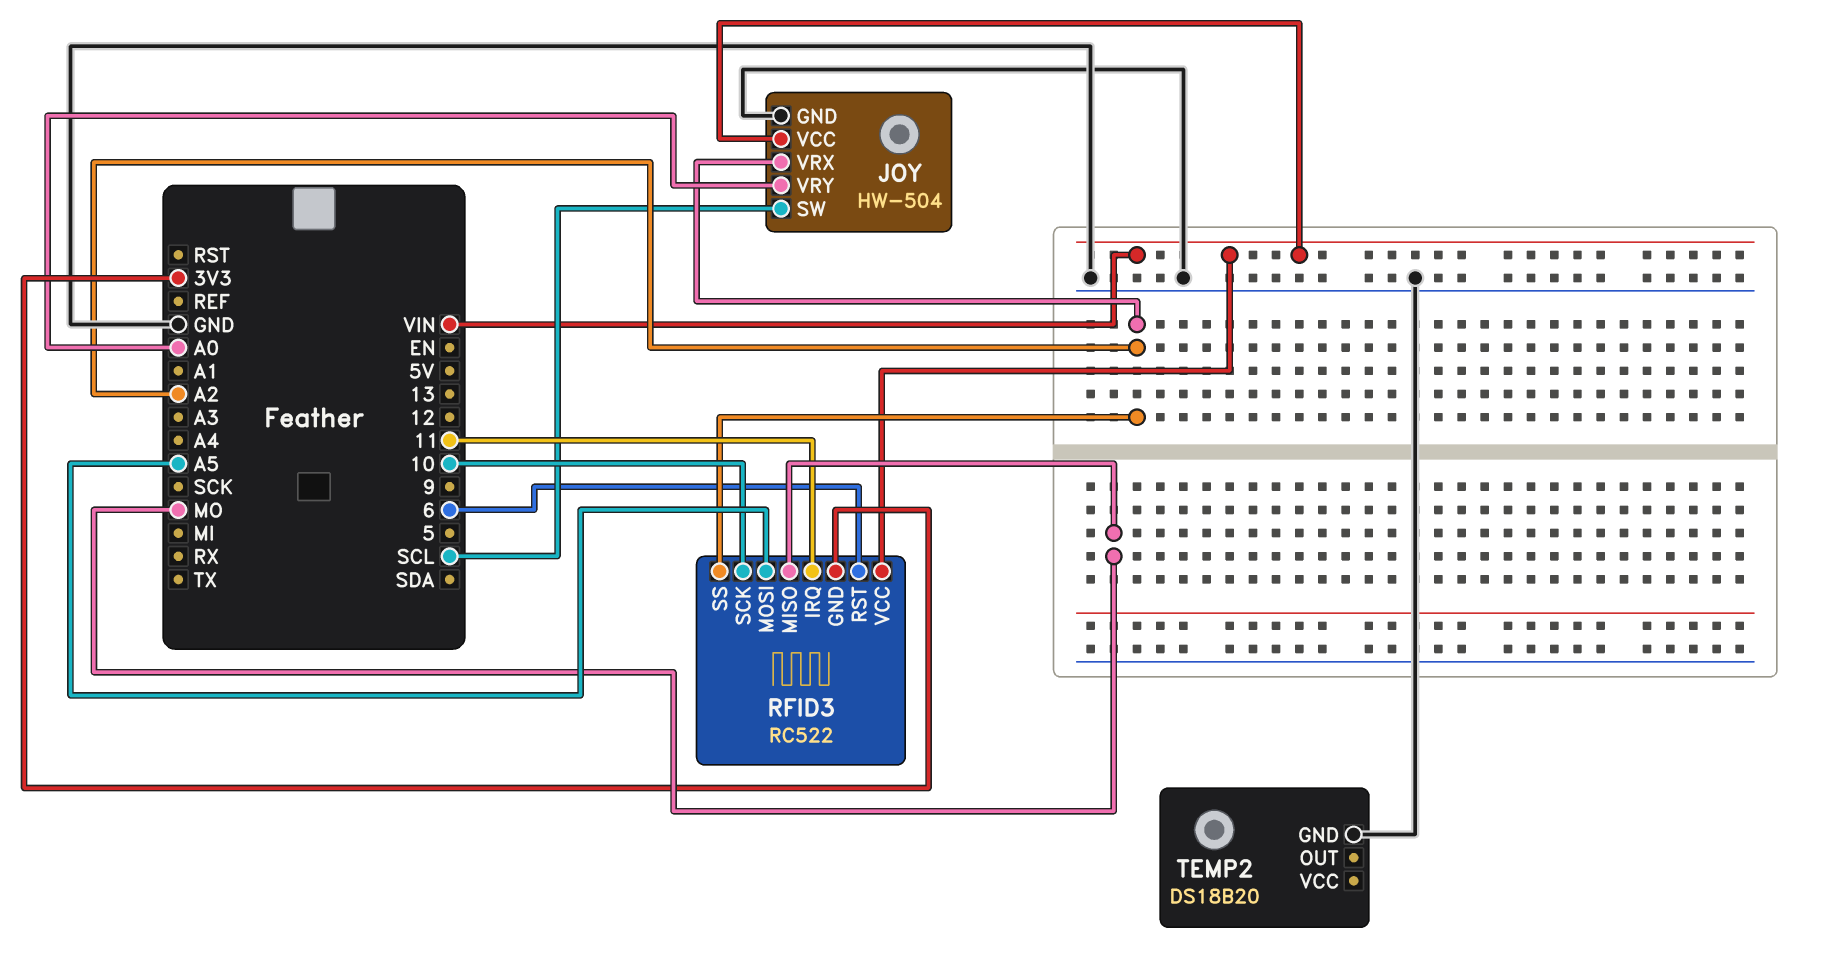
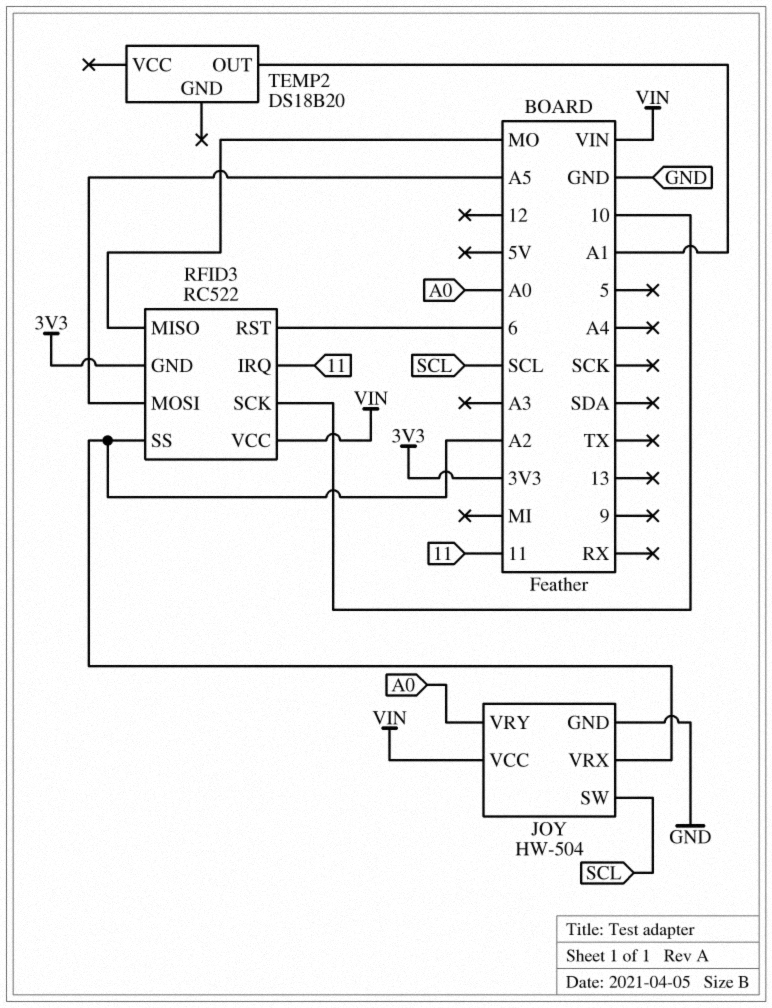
TEMP2 pin GND: GND -> none
TEMP2 pin OUT: none -> A1

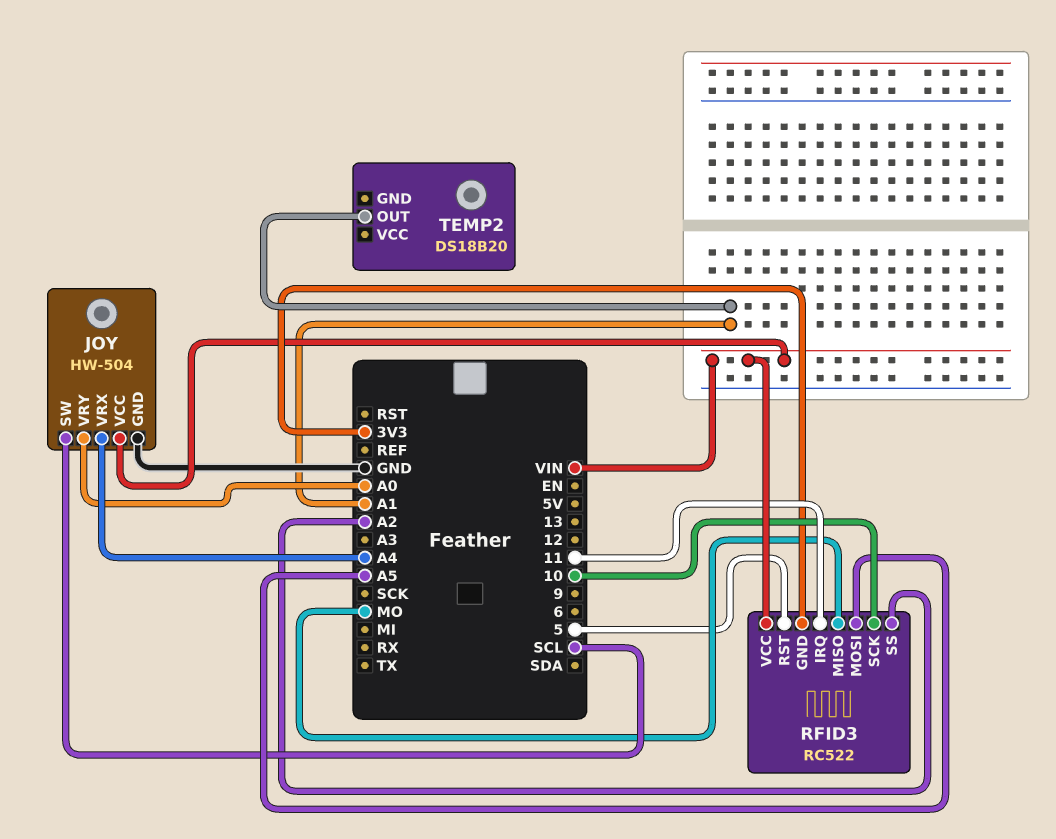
JOY pin VRX: A2 -> A4
RFID3 pin RST: 6 -> 5

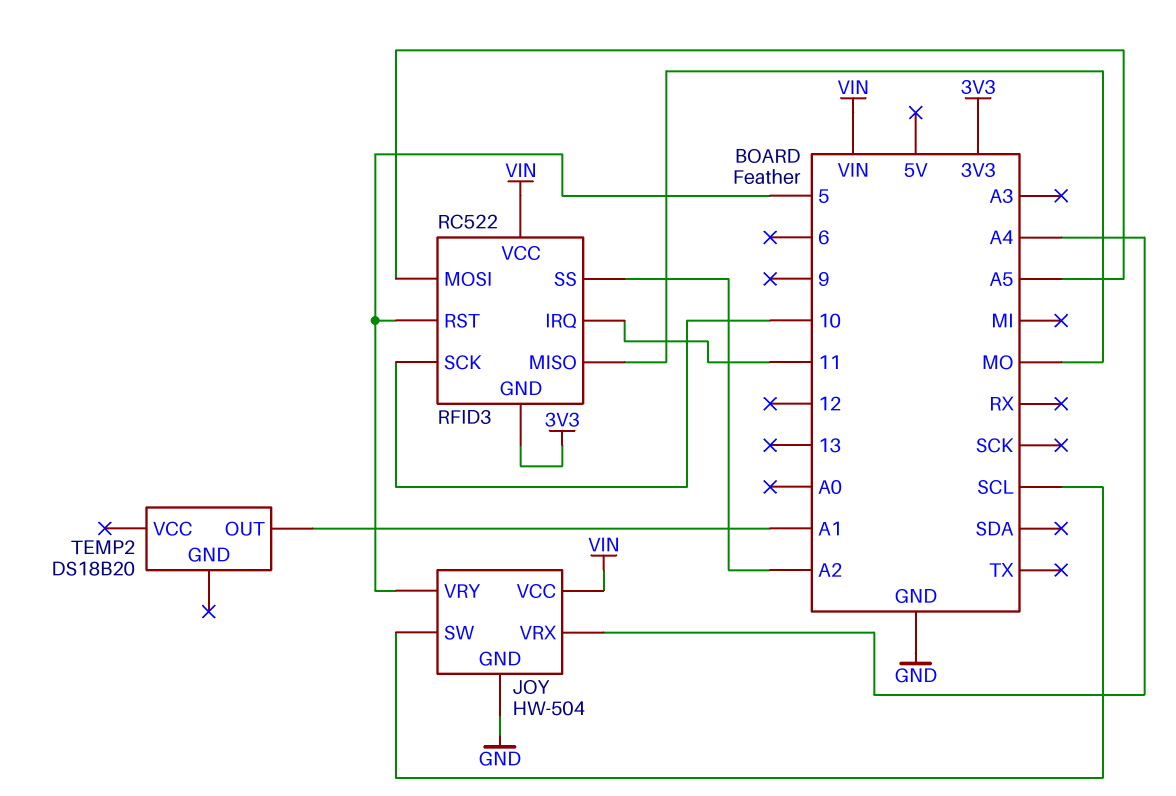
JOY pin VRY: A0 -> 5

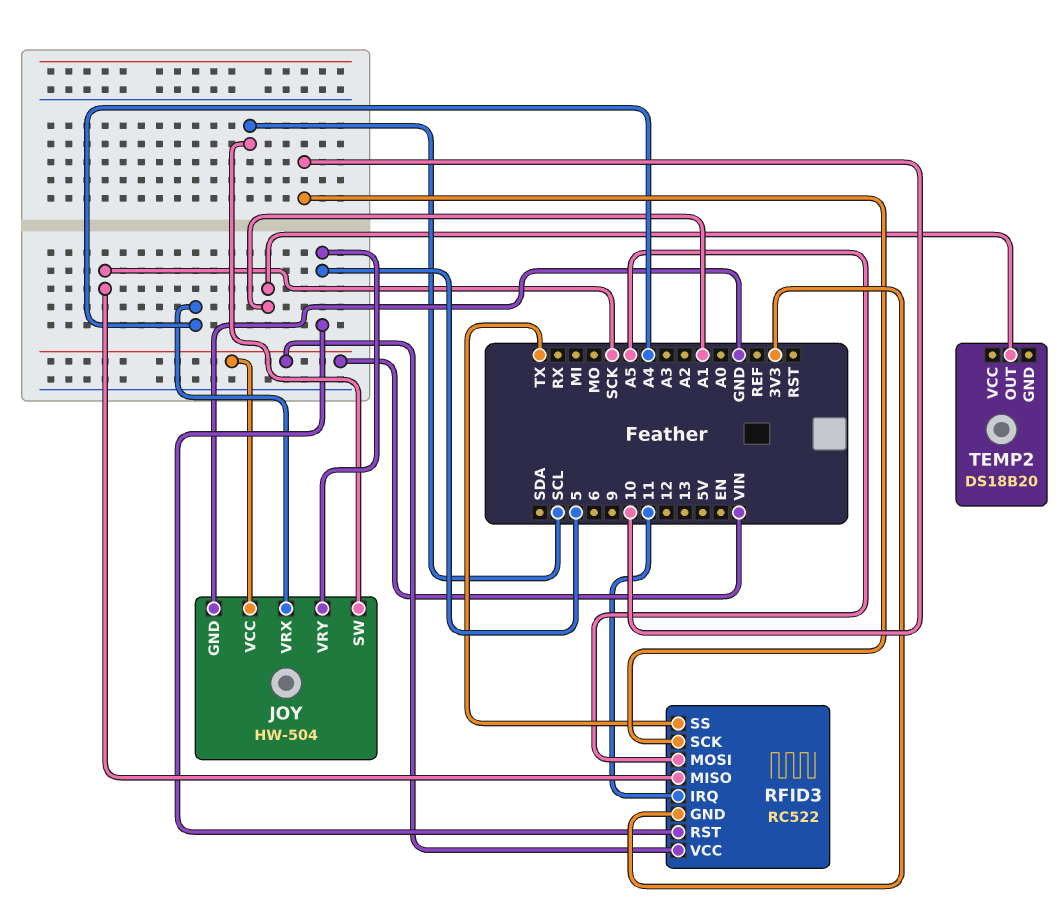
RFID3 pin MISO: MO -> SCK
RFID3 pin SS: A2 -> TX

